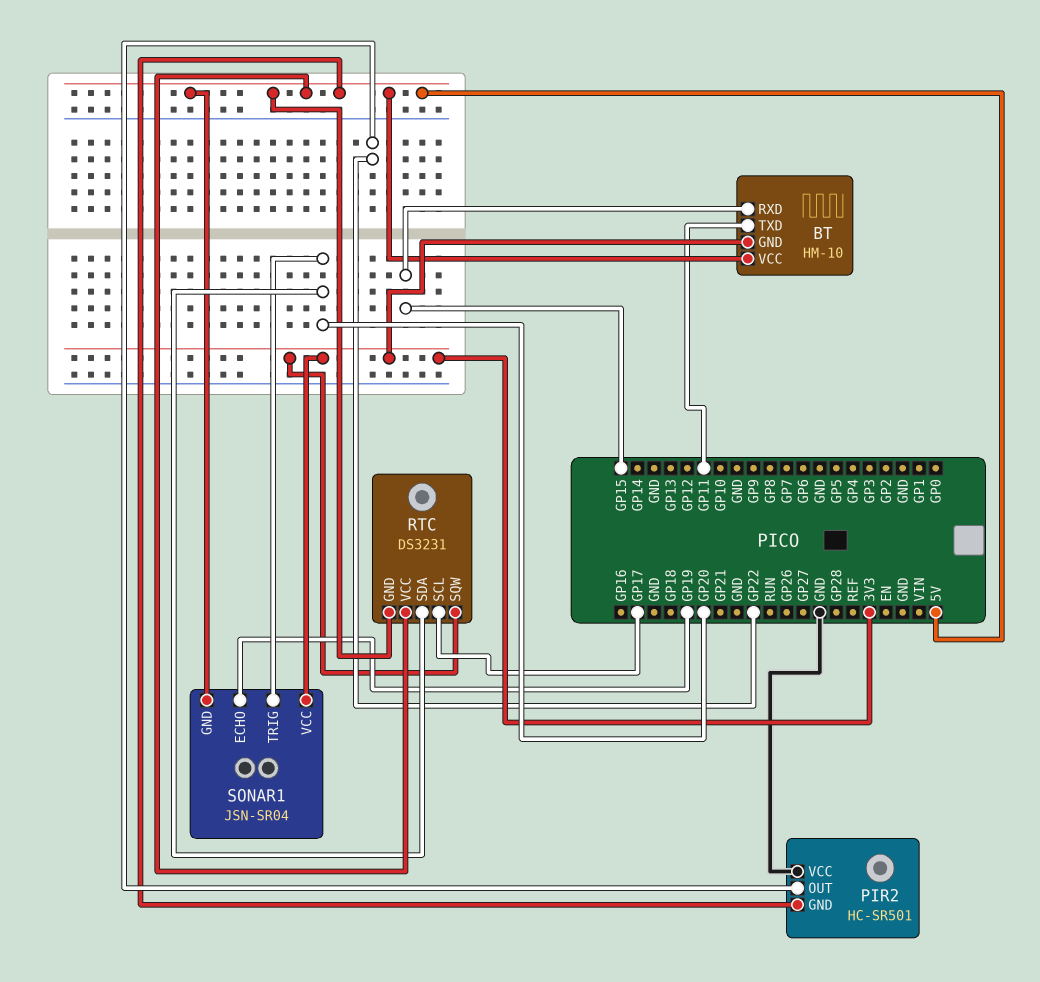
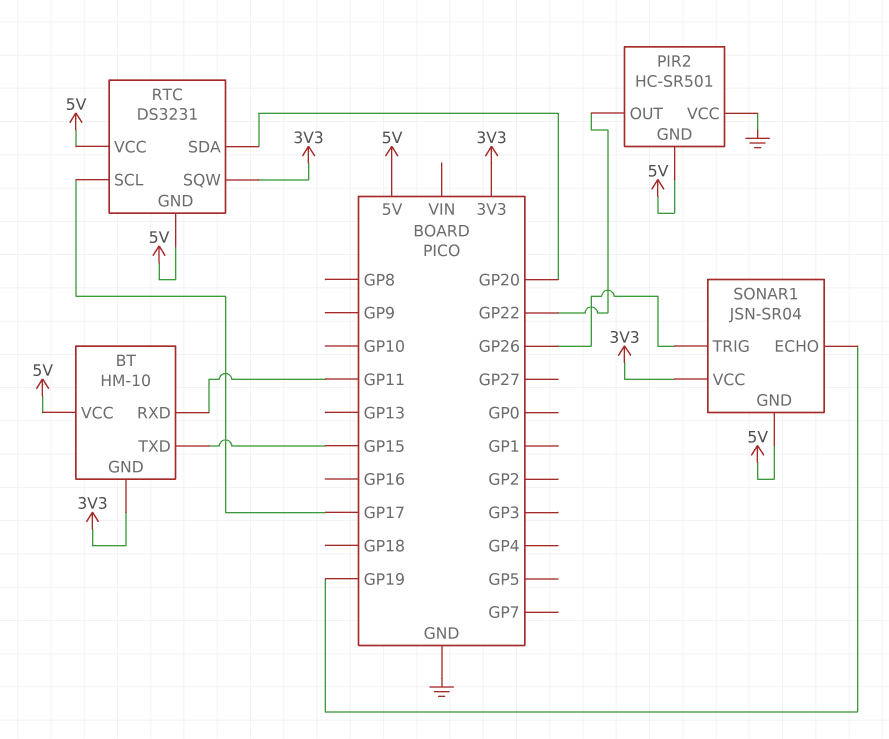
BT pin RXD: GP15 -> GP11
BT pin TXD: GP11 -> GP15
SONAR1 pin TRIG: GP20 -> GP26

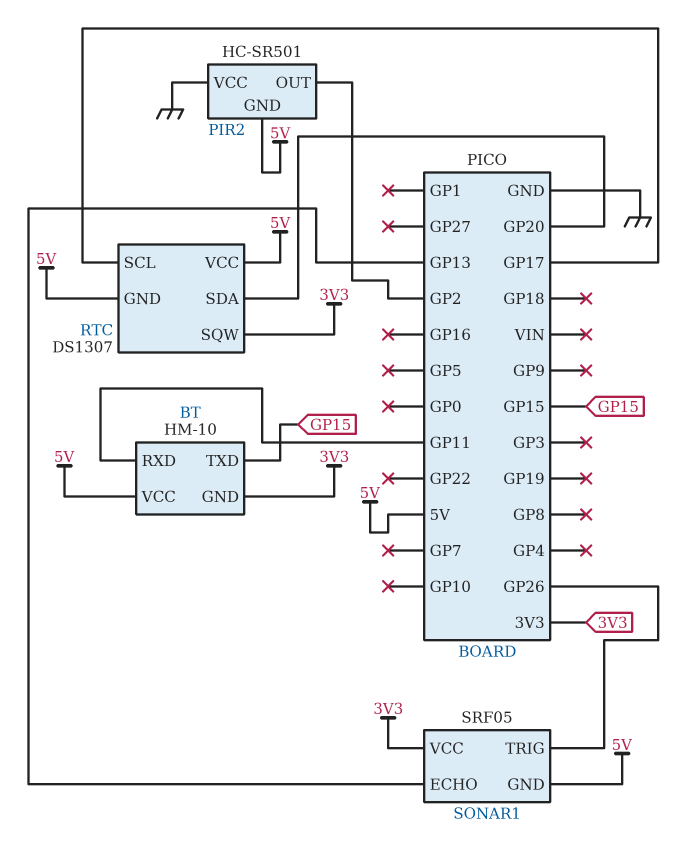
PIR2 pin OUT: GP22 -> GP2
RTC: DS3231 -> DS1307
SONAR1: JSN-SR04 -> SRF05
SONAR1 pin ECHO: GP19 -> GP13

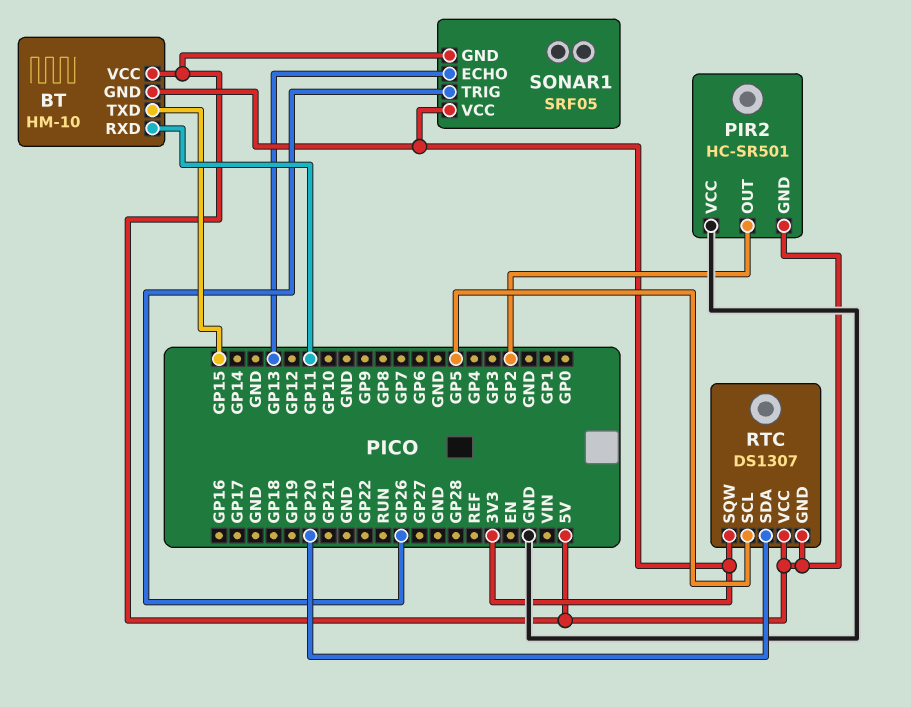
RTC pin SCL: GP17 -> GP5

